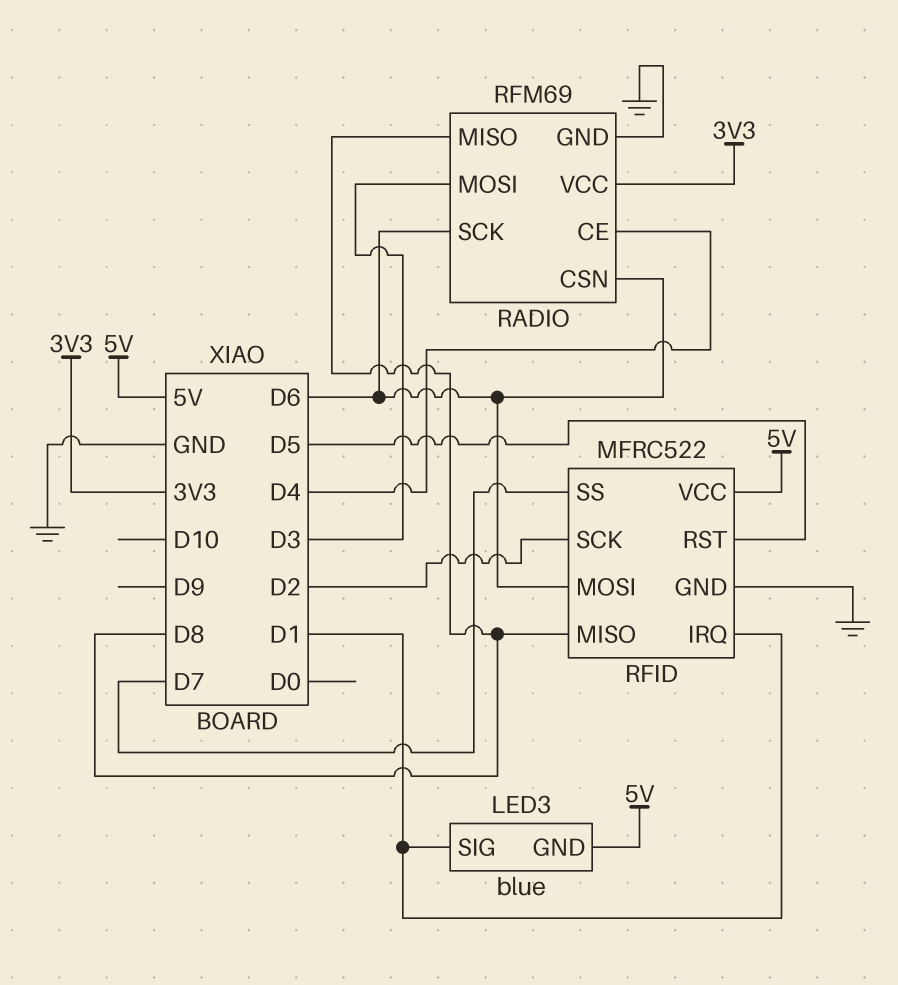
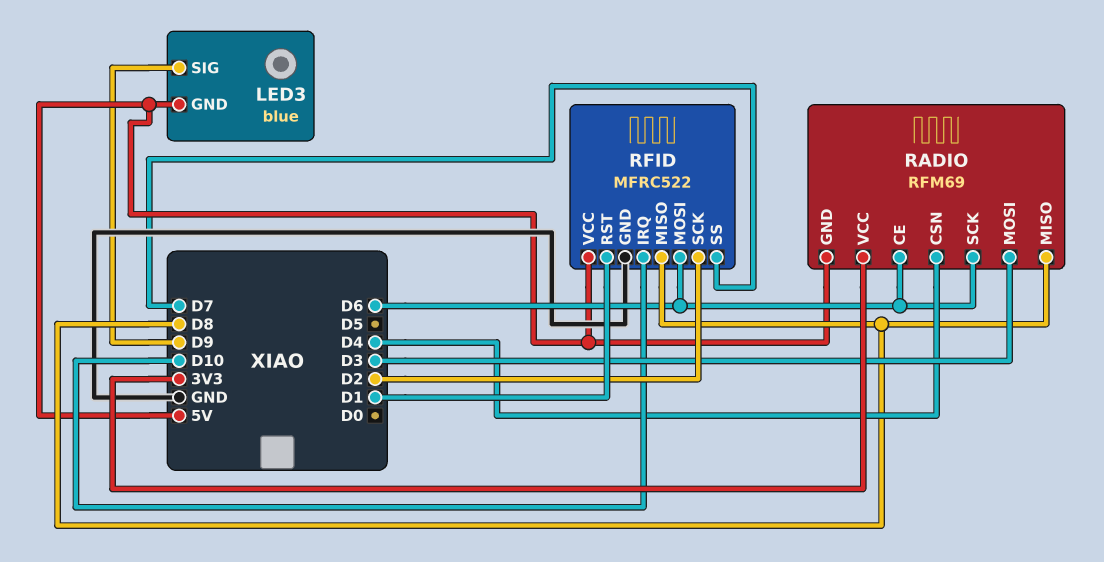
LED3 pin SIG: D1 -> D9
RADIO pin CE: D4 -> D6
RADIO pin CSN: D6 -> D4
RADIO pin GND: GND -> 5V
RFID pin IRQ: D1 -> D10
RFID pin RST: D5 -> D1

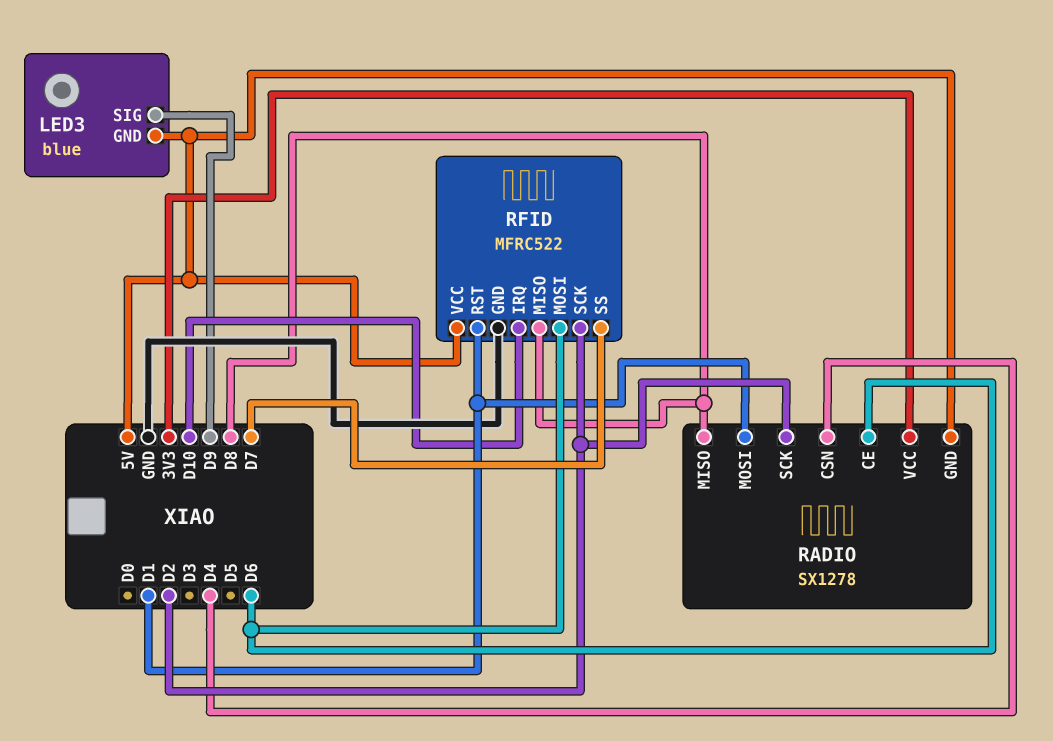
RADIO: RFM69 -> SX1278
RADIO pin MOSI: D3 -> D1
RADIO pin SCK: D6 -> D2

